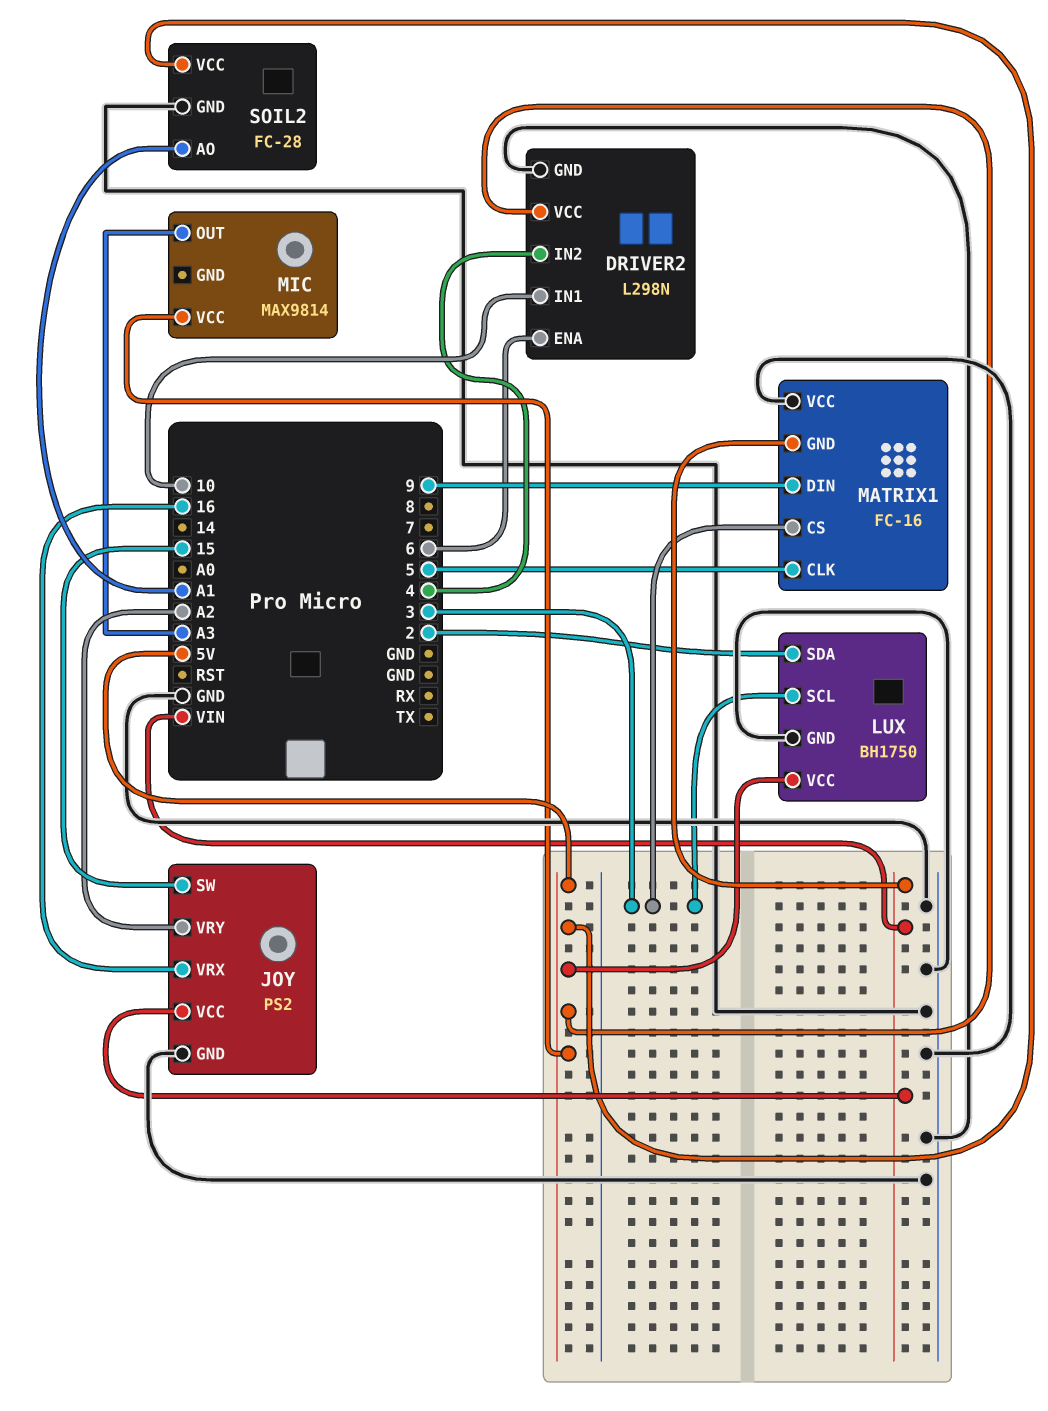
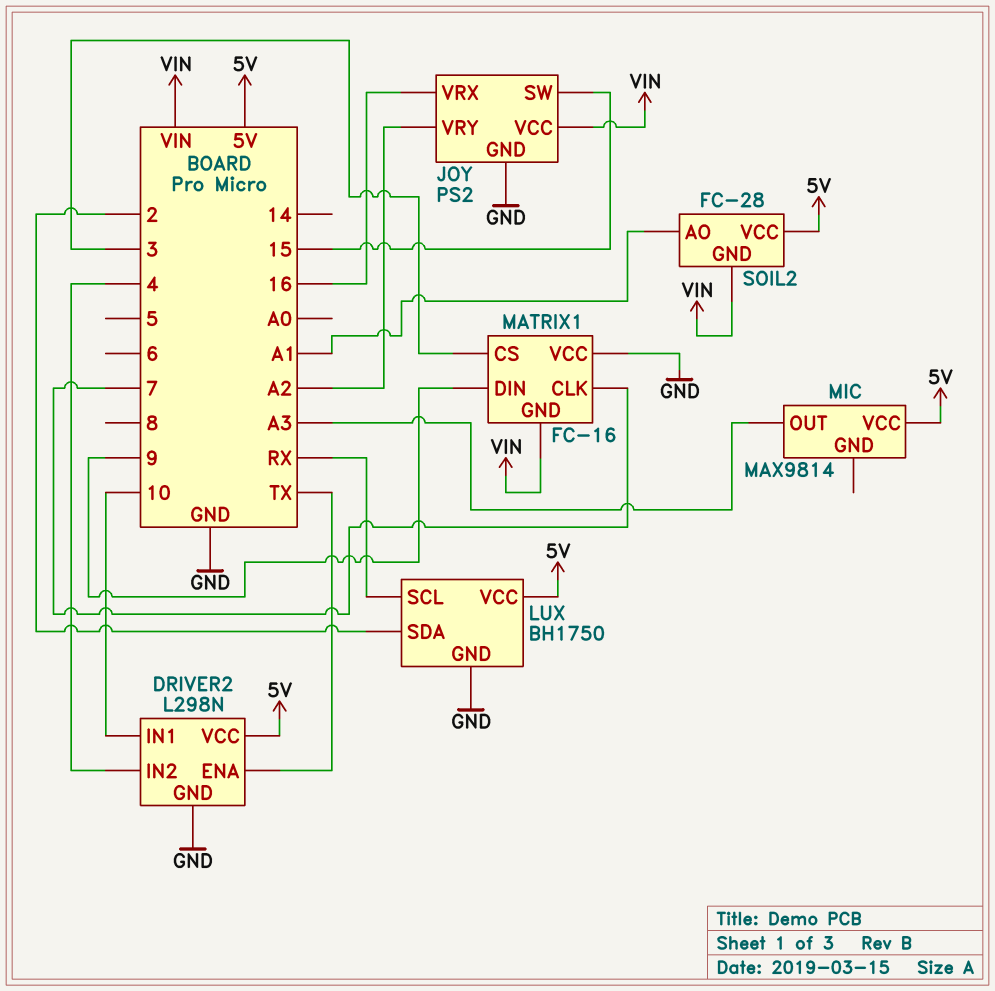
DRIVER2 pin ENA: 6 -> TX
LUX pin SCL: 3 -> RX
MATRIX1 pin CLK: 5 -> 7
SOIL2 pin GND: GND -> VIN

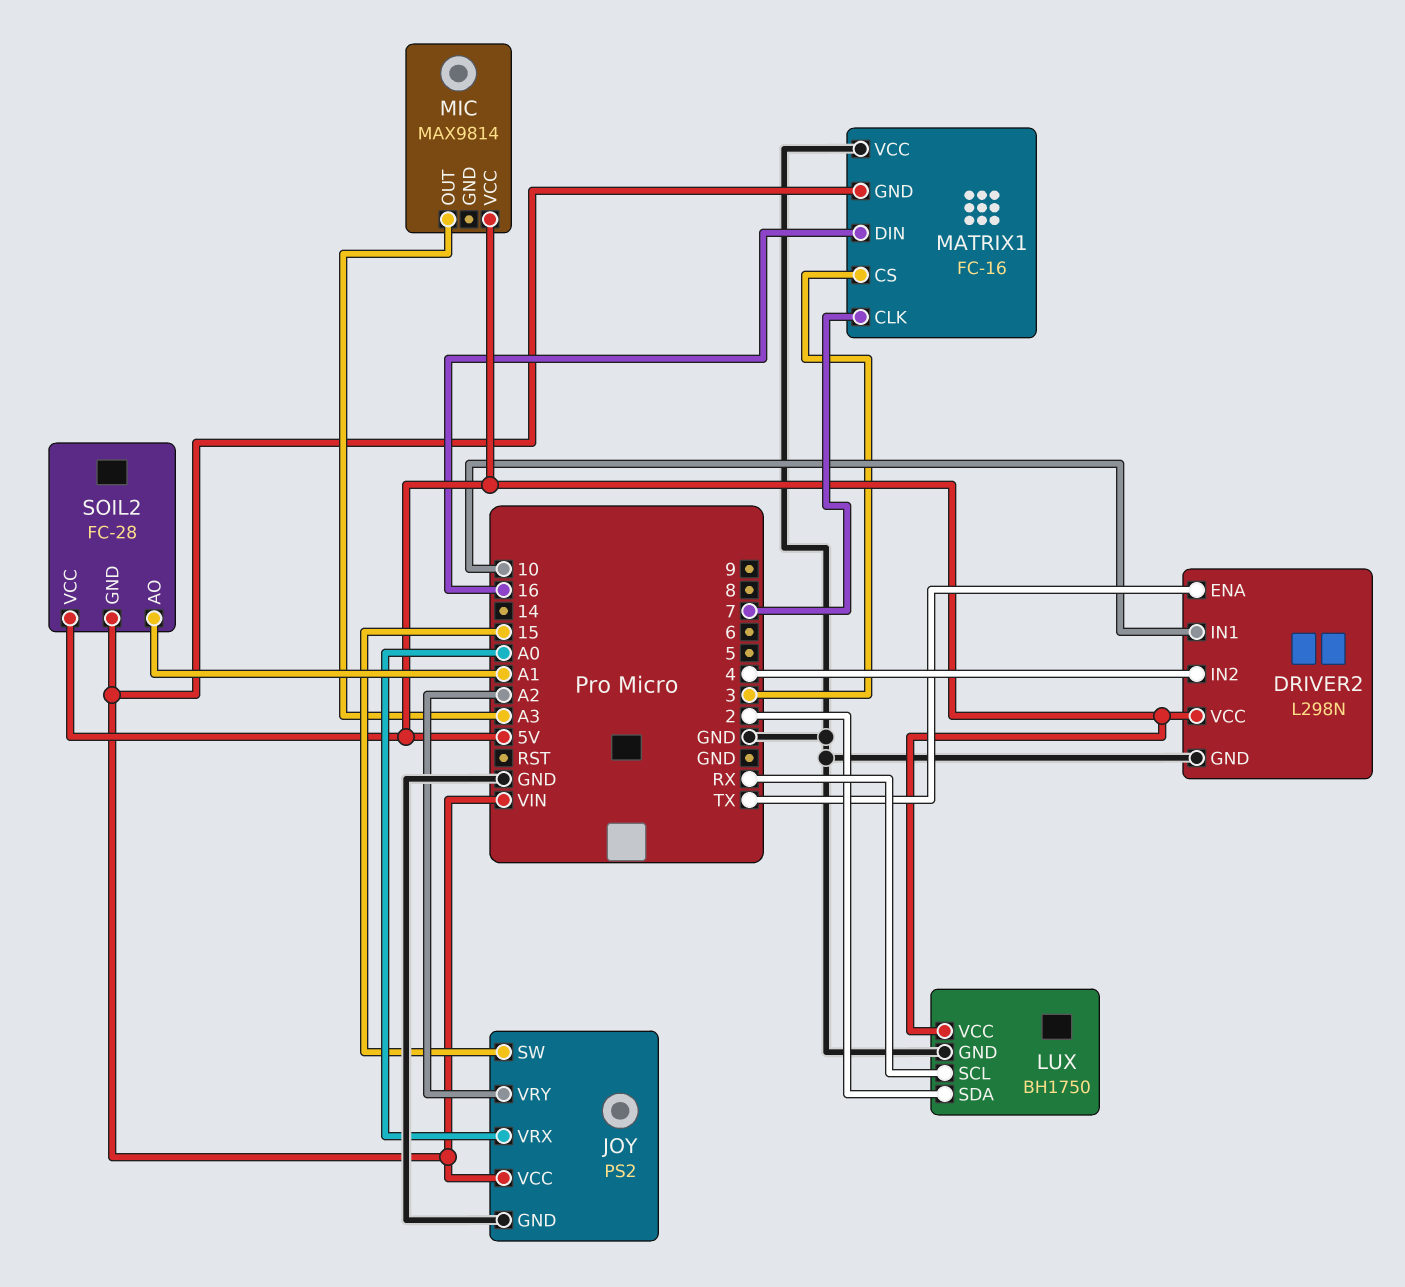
JOY pin VRX: 16 -> A0
MATRIX1 pin DIN: 9 -> 16

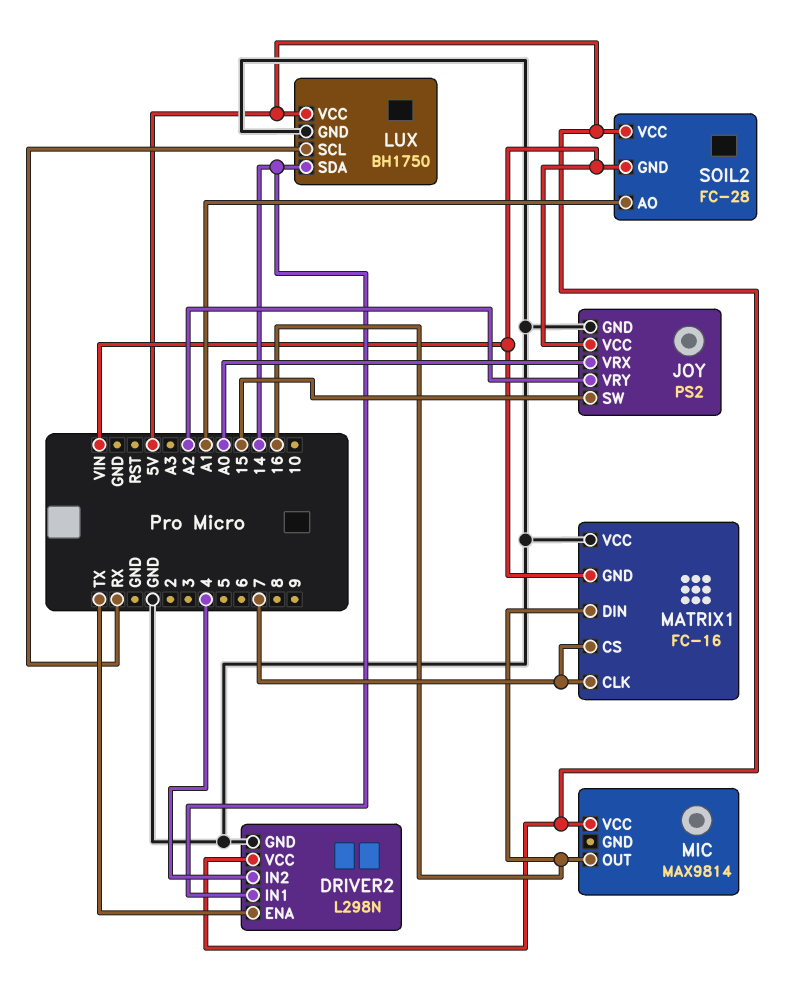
DRIVER2 pin IN1: 10 -> 14
LUX pin SDA: 2 -> 14
MATRIX1 pin CS: 3 -> 7
MIC pin OUT: A3 -> 16

